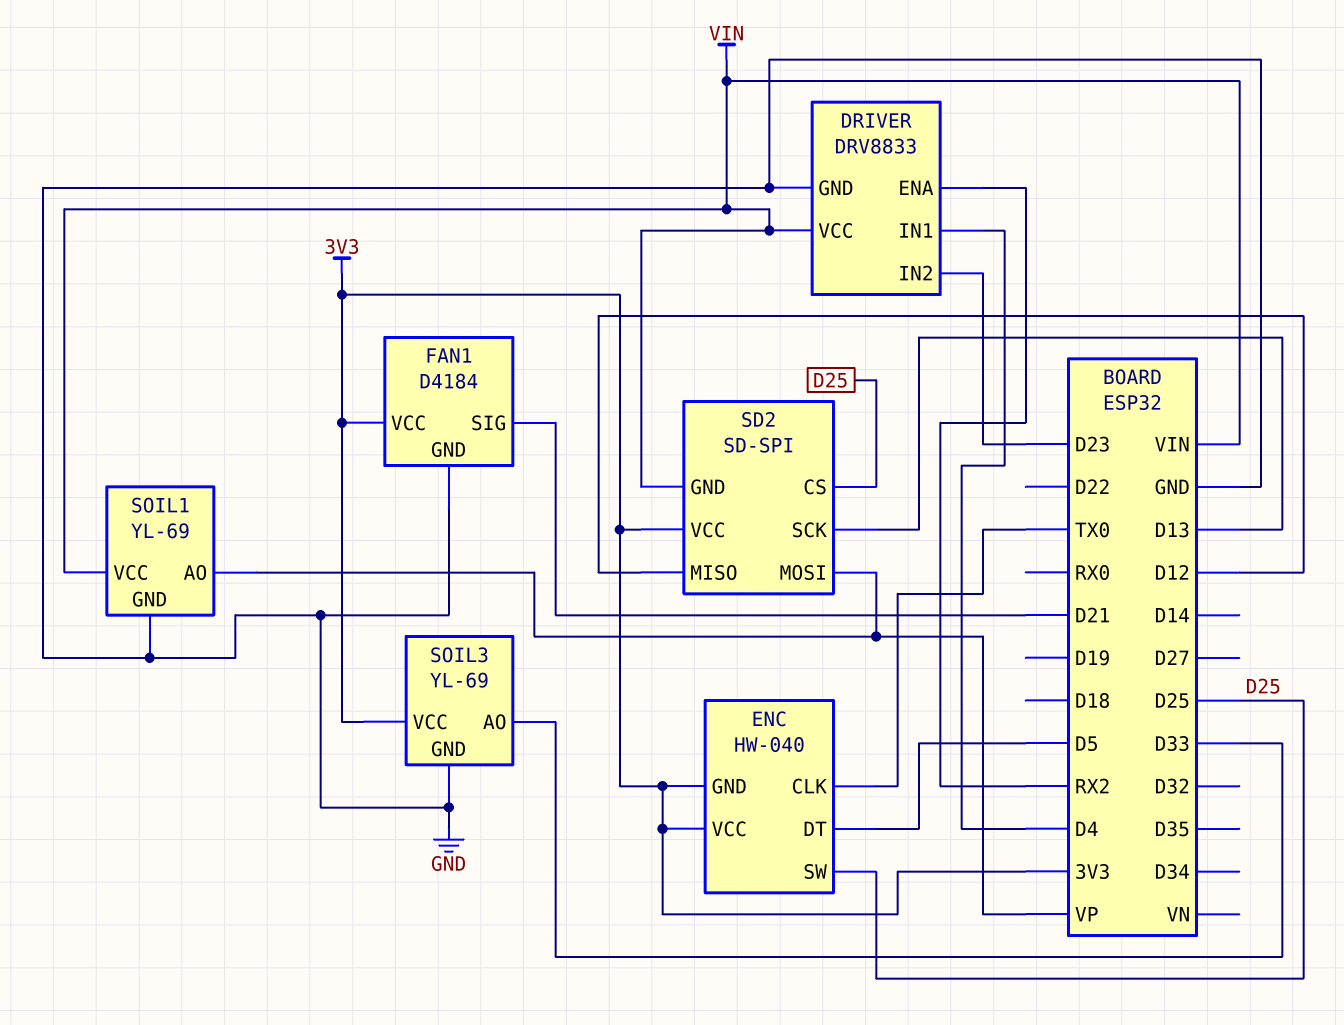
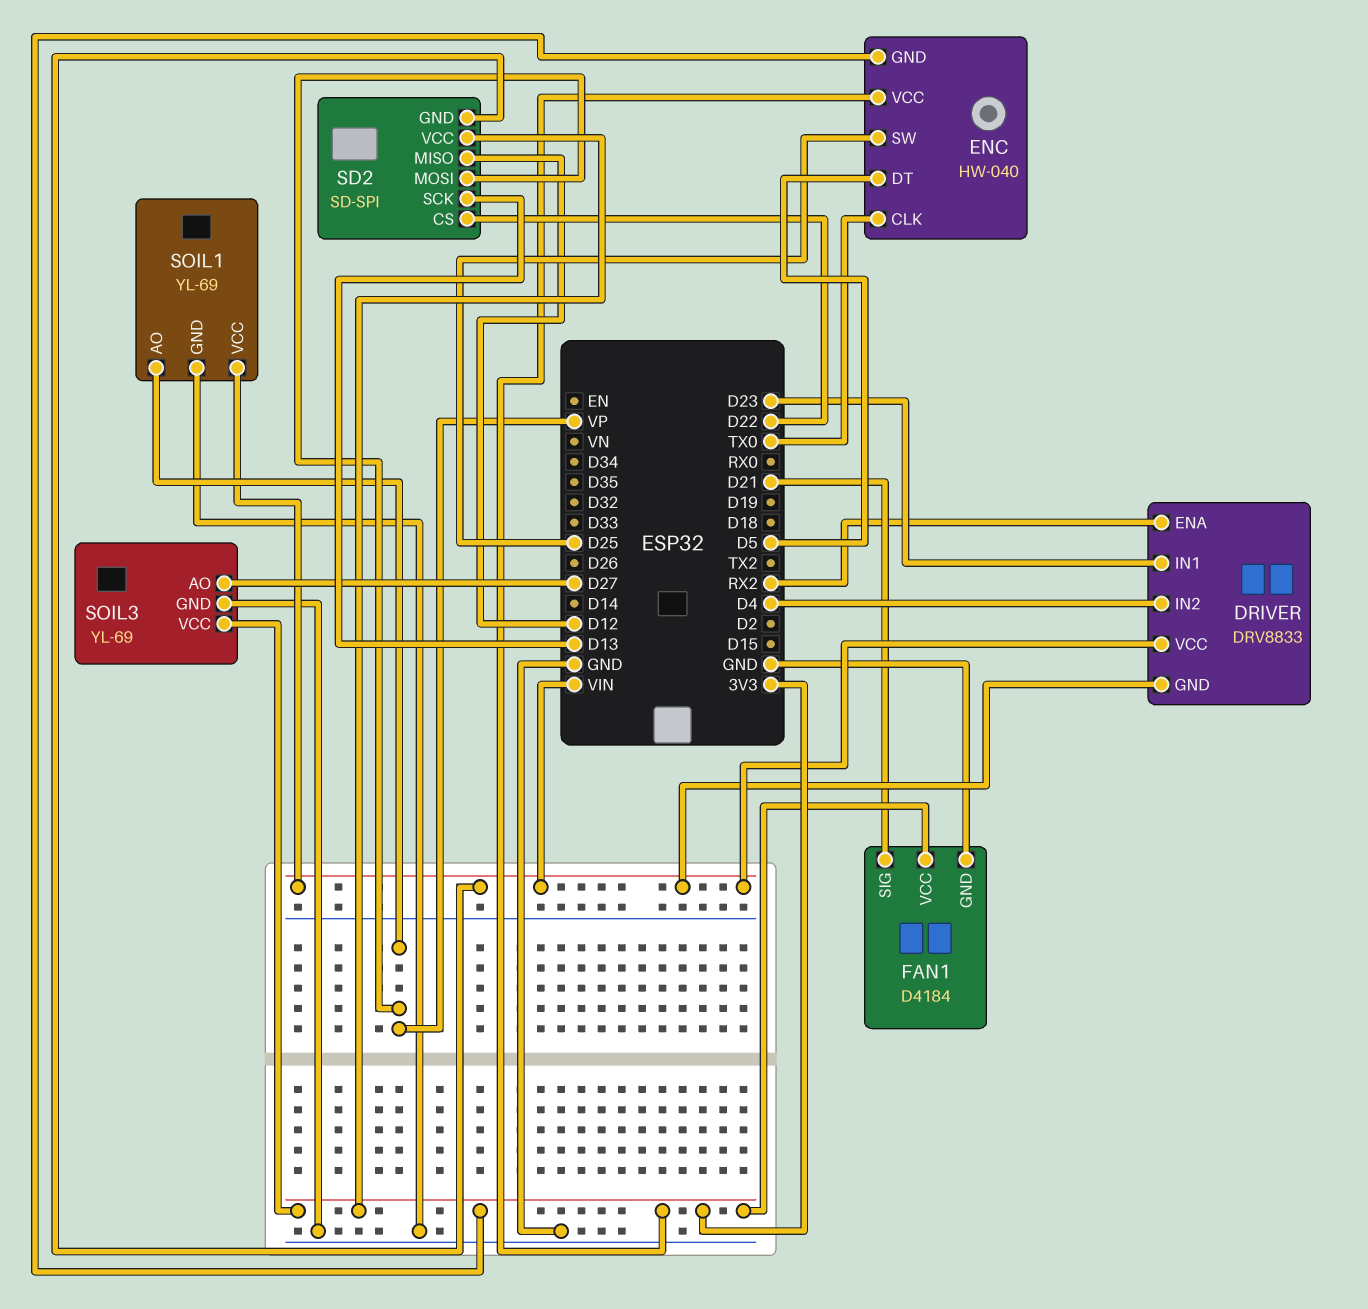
DRIVER pin GND: GND -> VIN
DRIVER pin IN1: D4 -> D23
DRIVER pin IN2: D23 -> D4
SD2 pin CS: D25 -> D22
SOIL3 pin AO: D33 -> D27

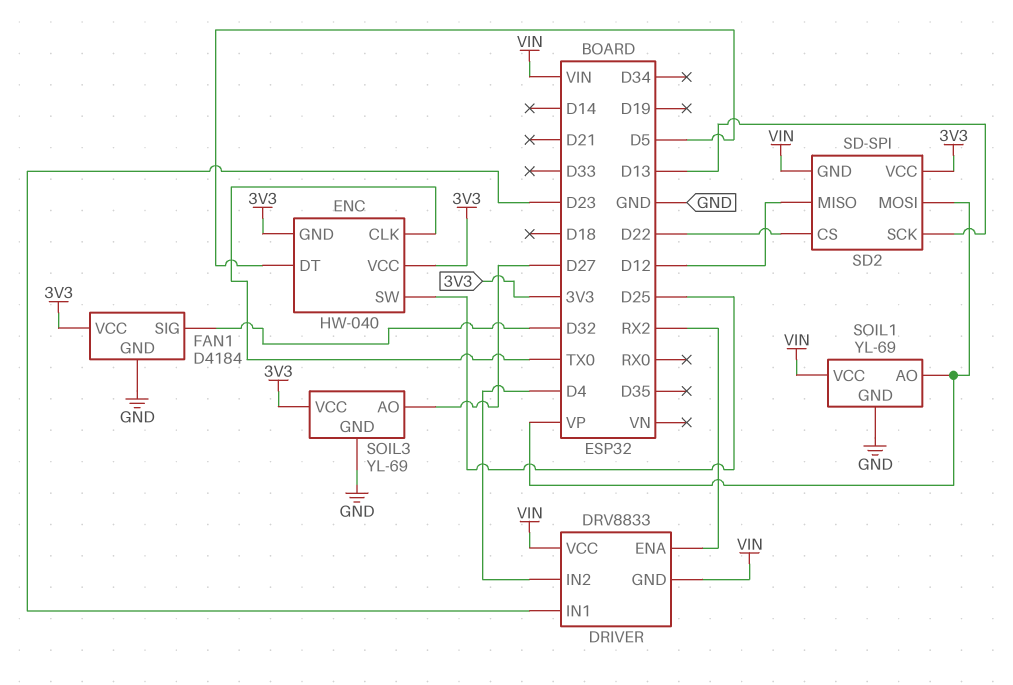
FAN1 pin SIG: D21 -> D32

